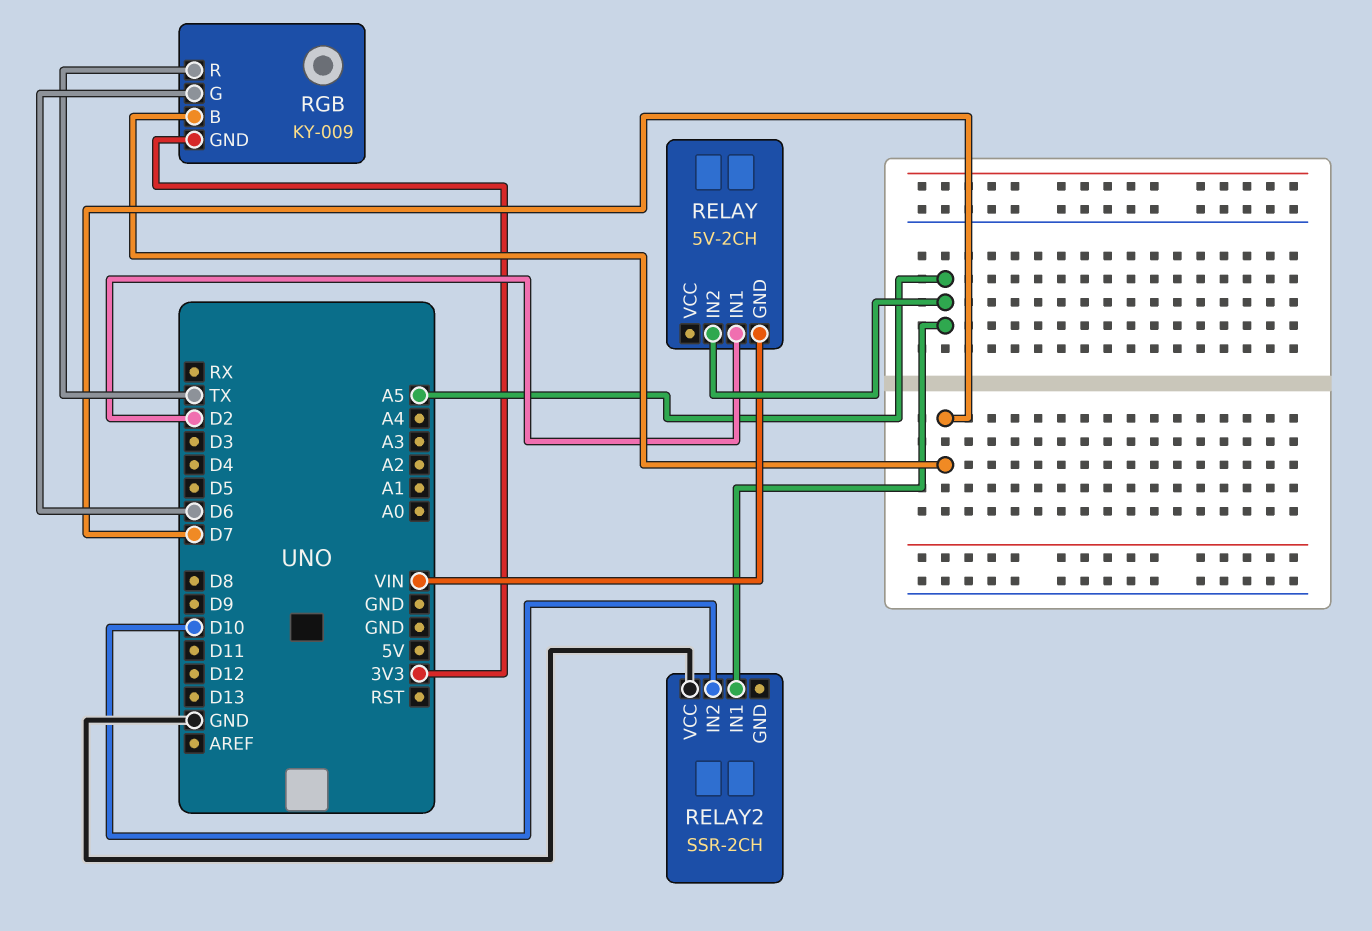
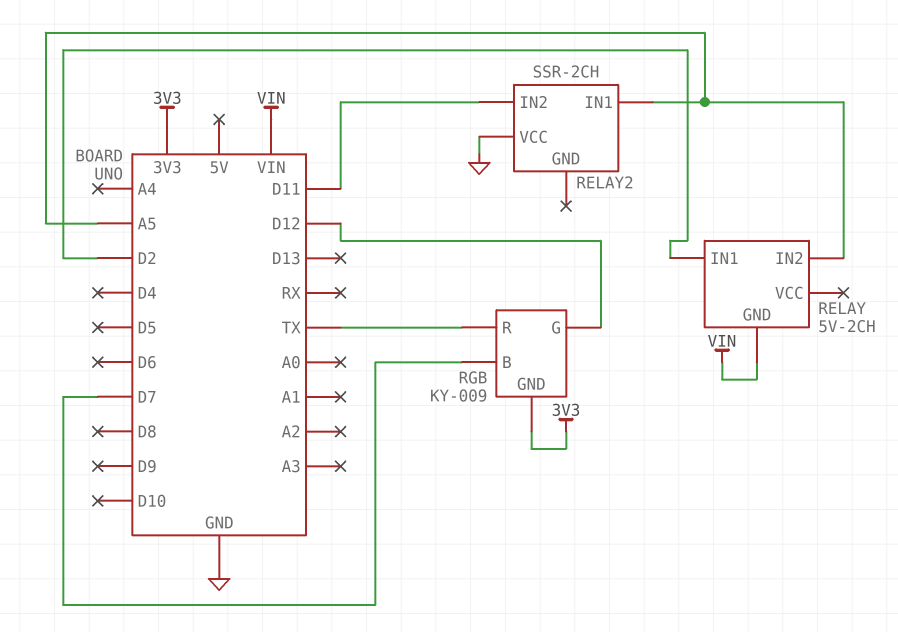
RELAY2 pin IN2: D10 -> D11
RGB pin G: D6 -> D12

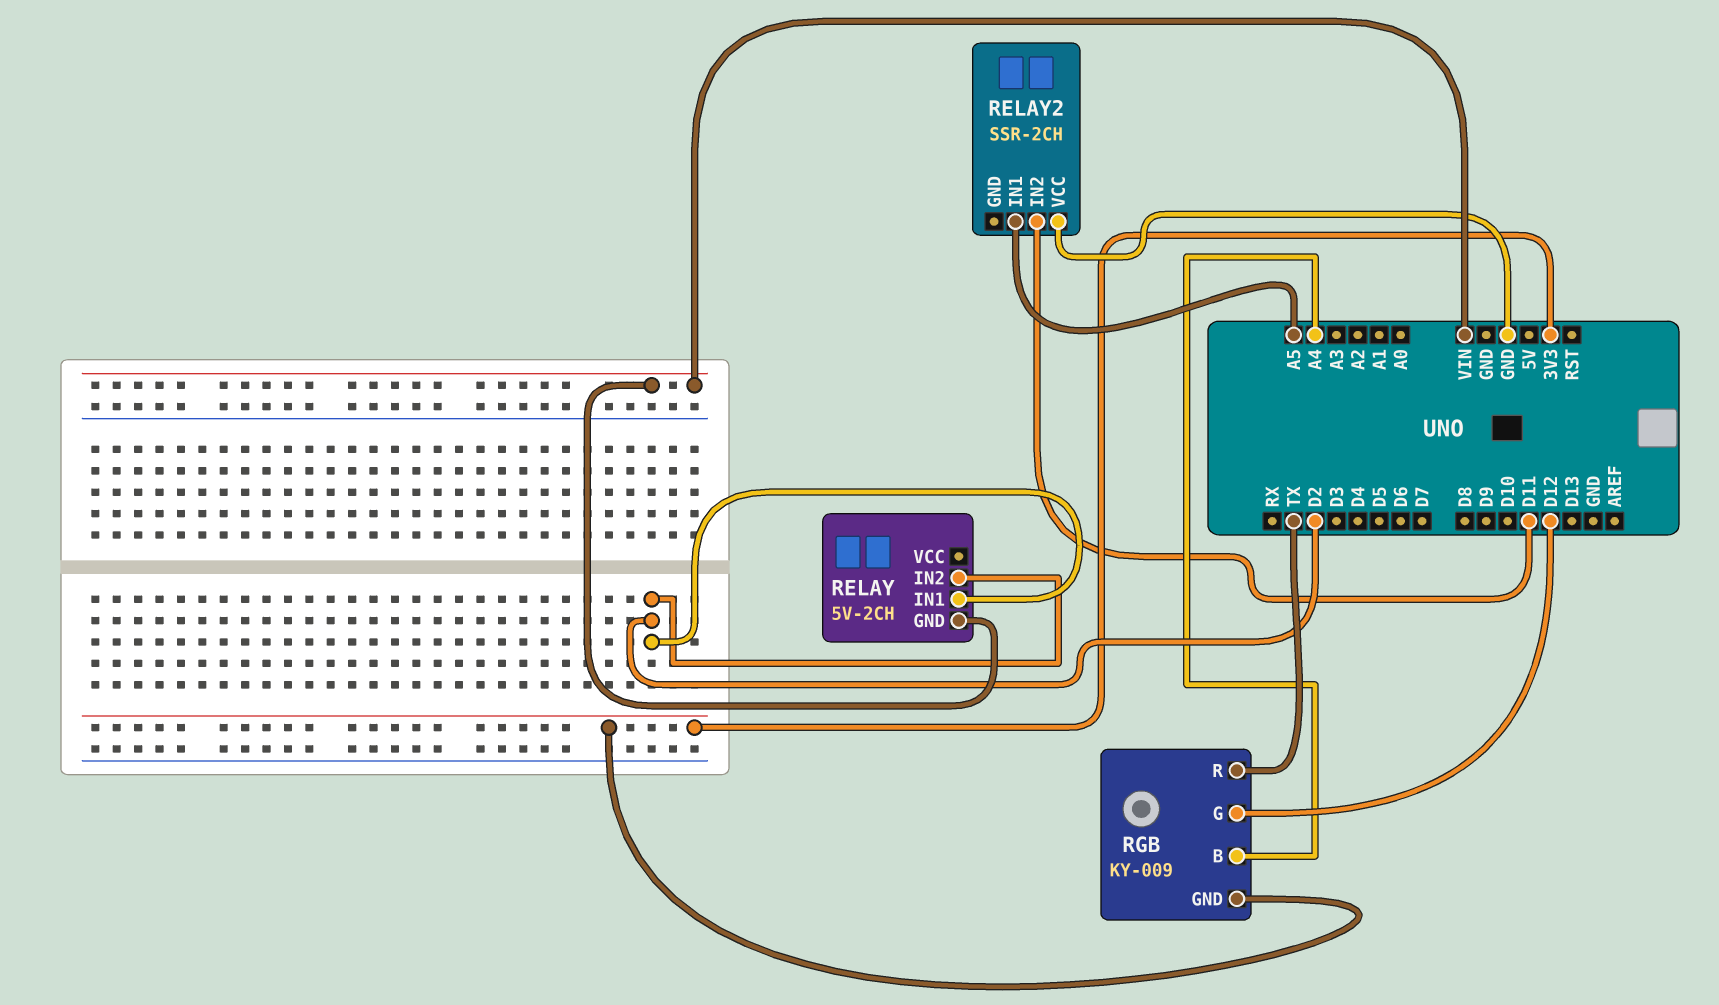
RELAY pin IN2: A5 -> D2
RGB pin B: D7 -> A4

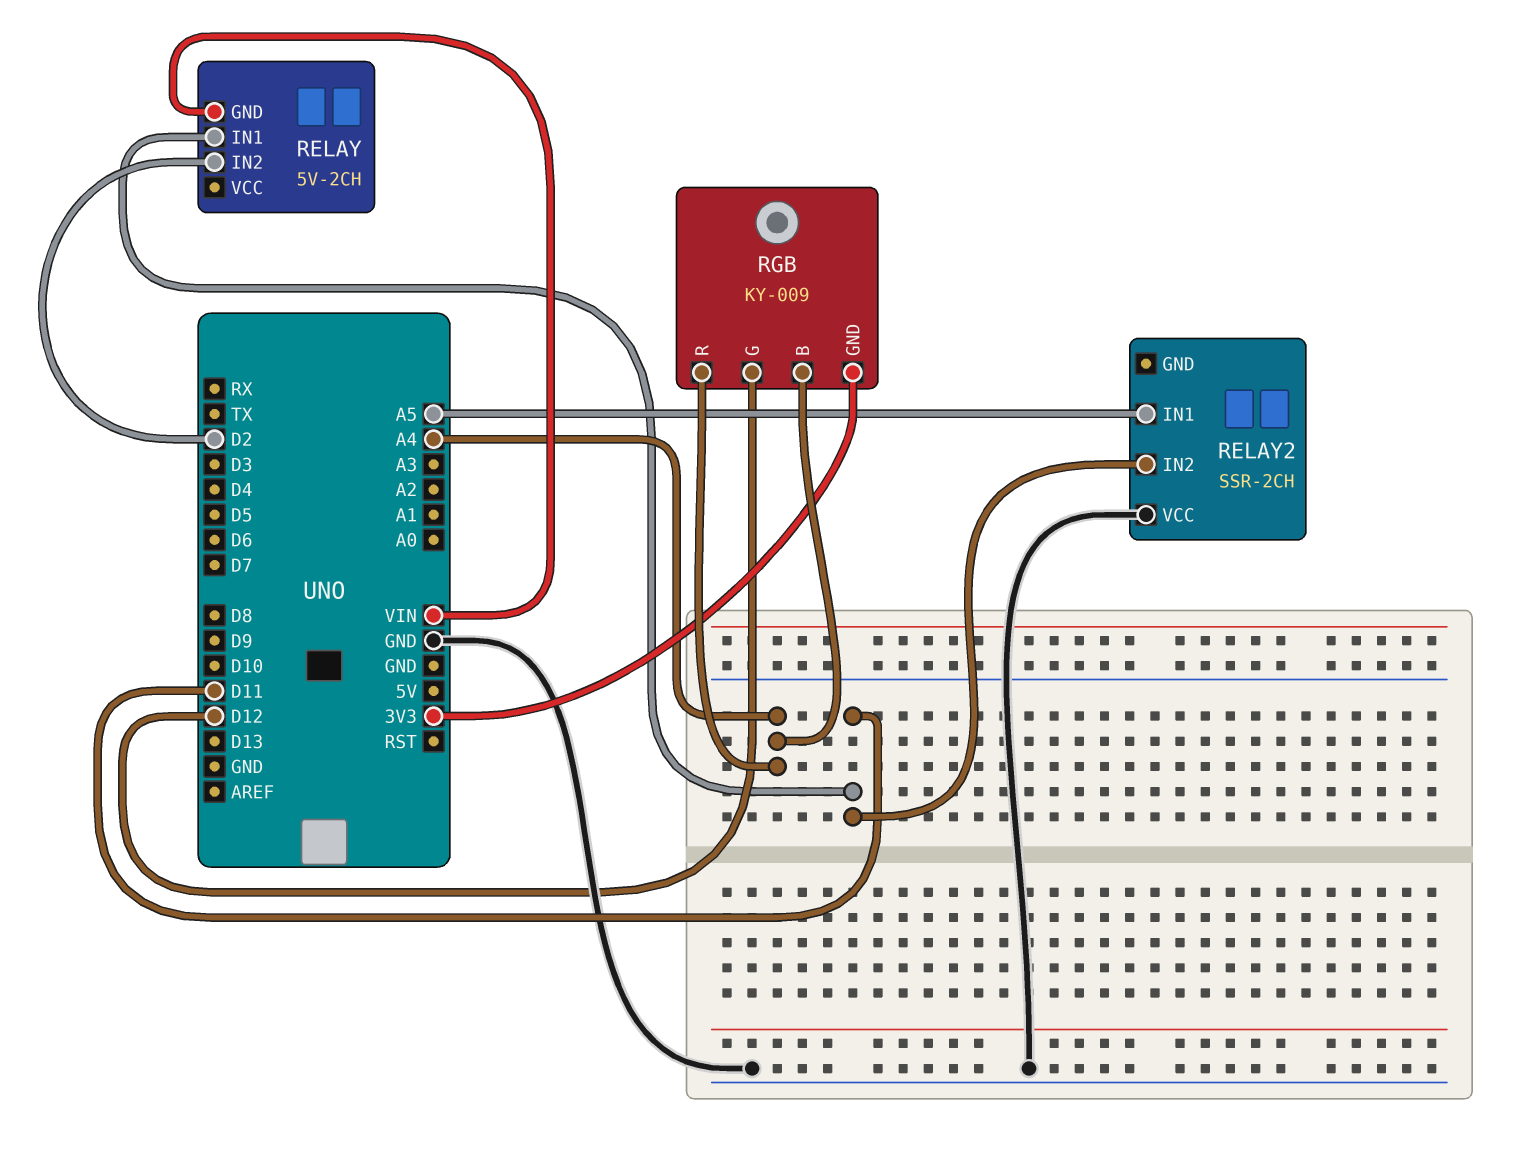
RELAY pin IN1: D2 -> D11
RGB pin R: TX -> A4

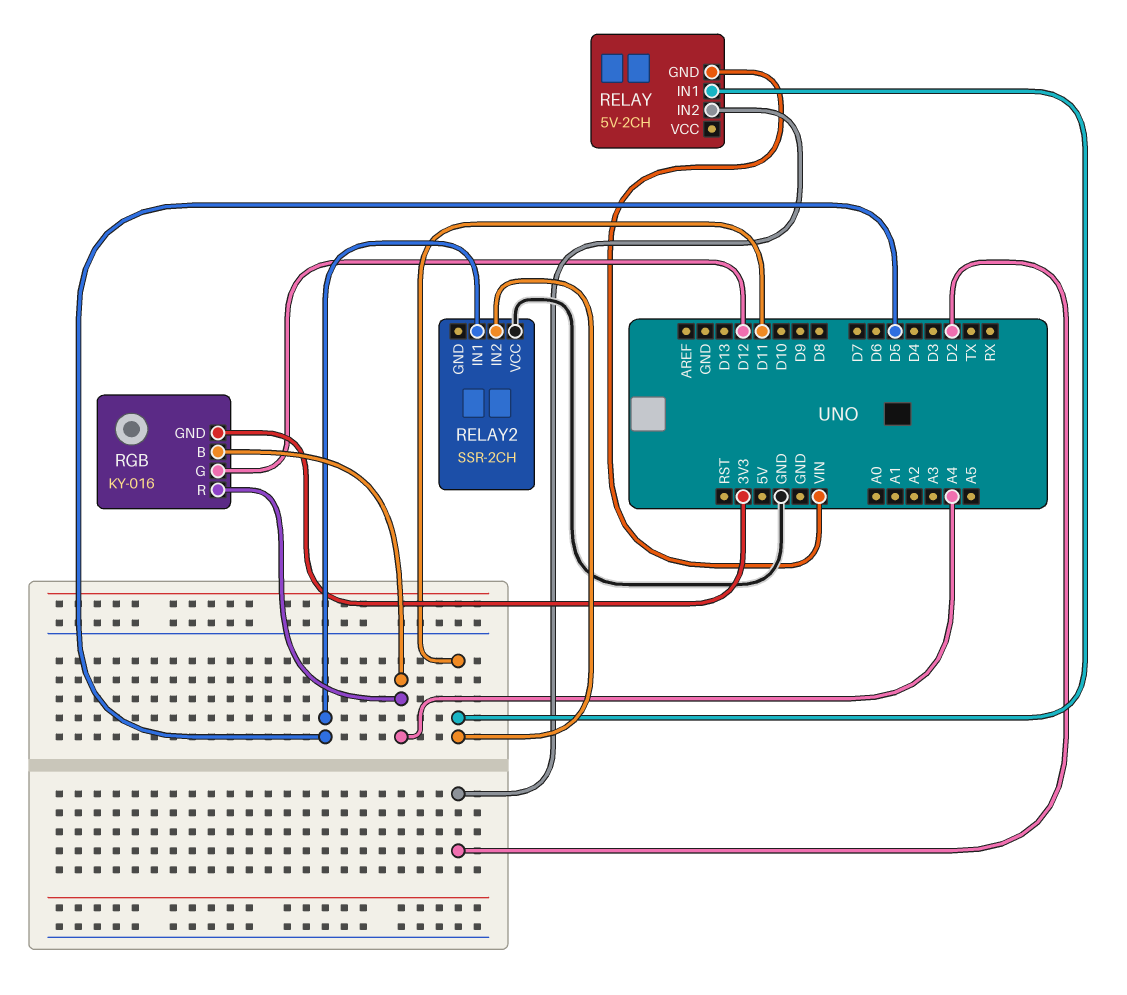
RELAY2 pin IN1: A5 -> D5
RGB: KY-009 -> KY-016

